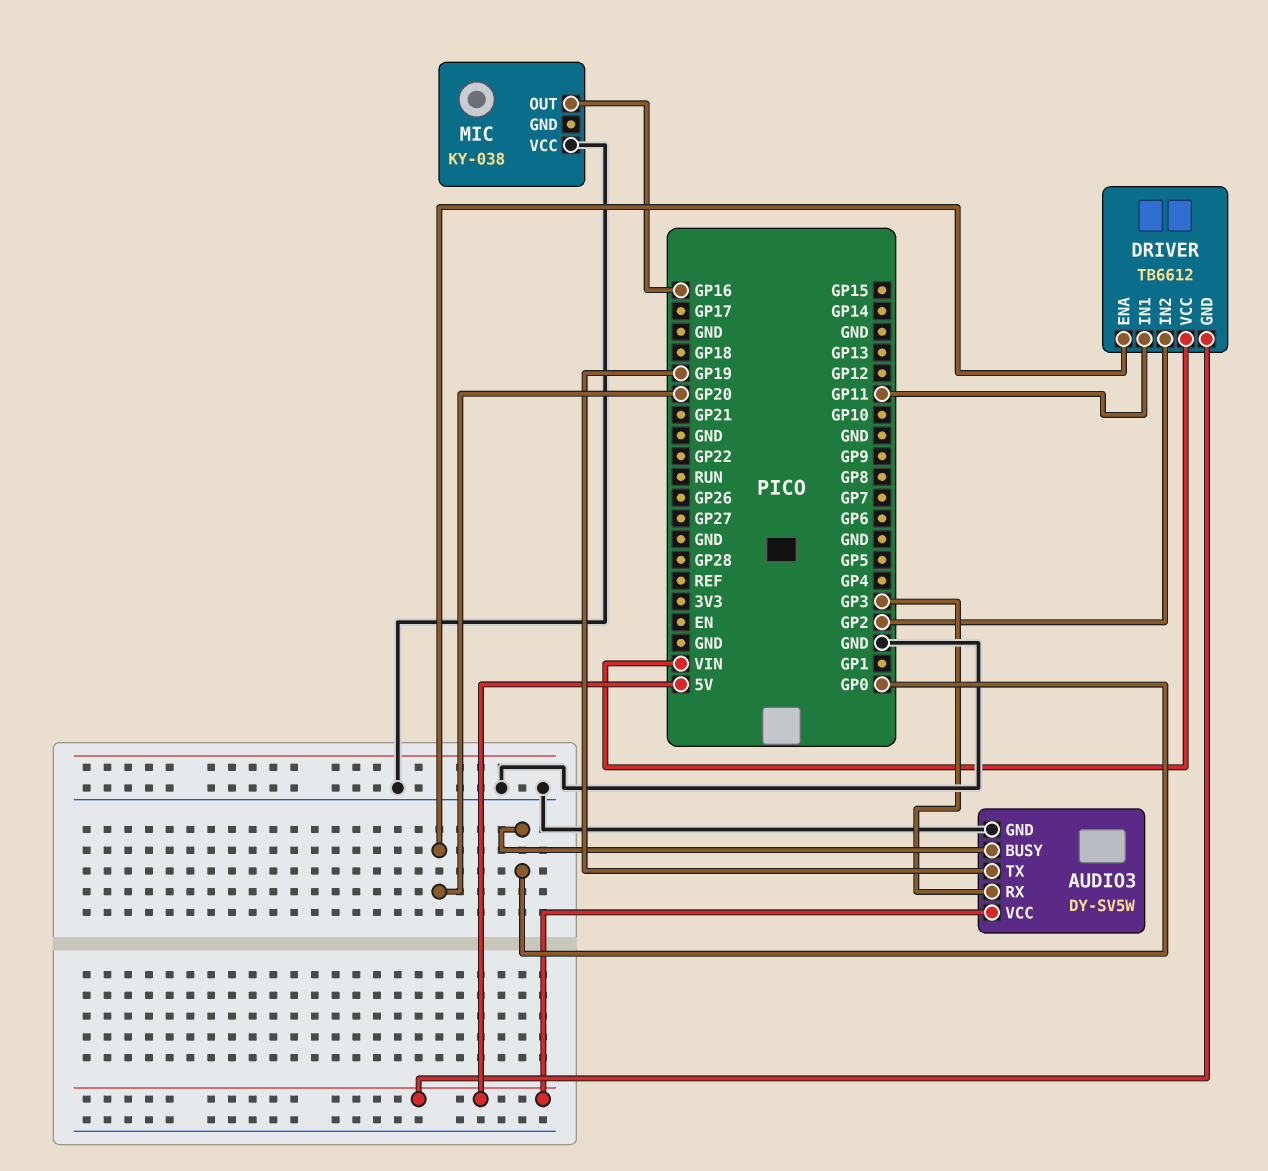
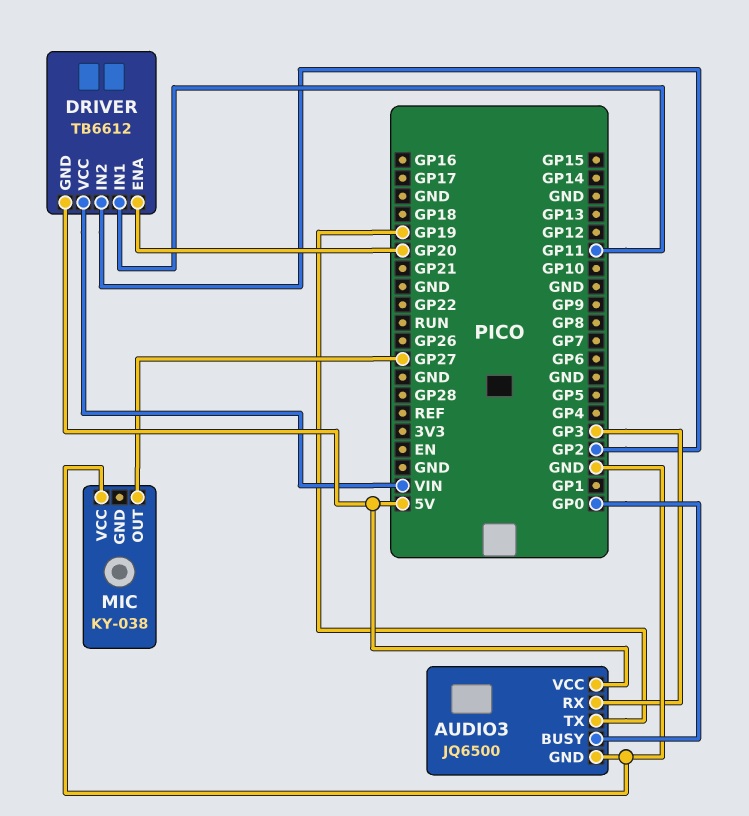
AUDIO3: DY-SV5W -> JQ6500
MIC pin OUT: GP16 -> GP27

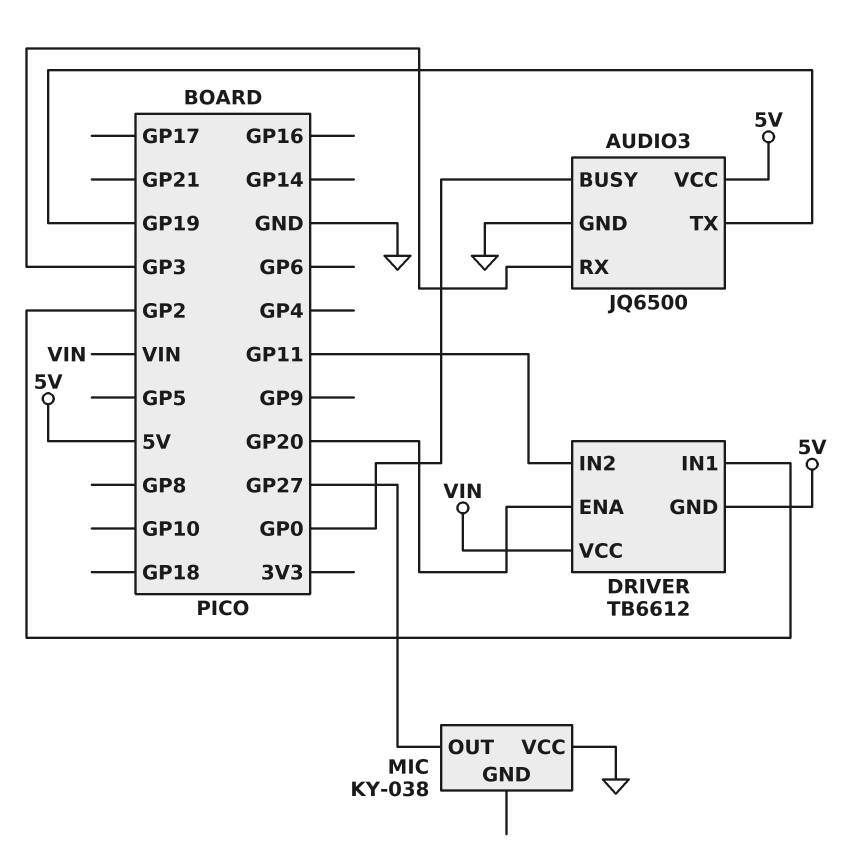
DRIVER pin IN1: GP11 -> GP2
DRIVER pin IN2: GP2 -> GP11

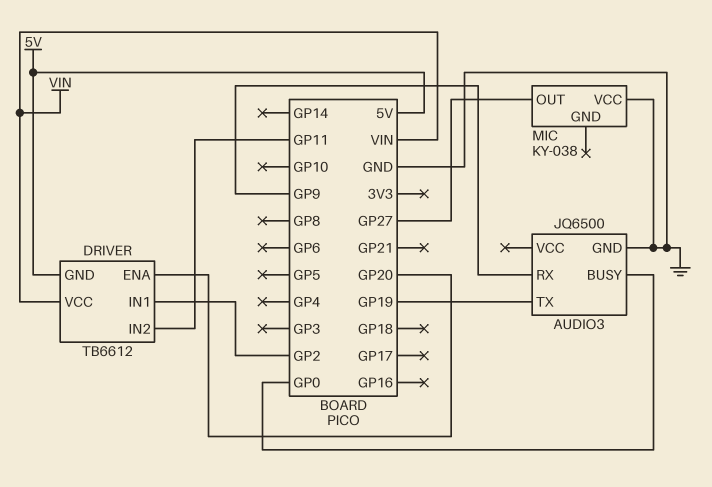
AUDIO3 pin RX: GP3 -> GP9
AUDIO3 pin VCC: 5V -> none

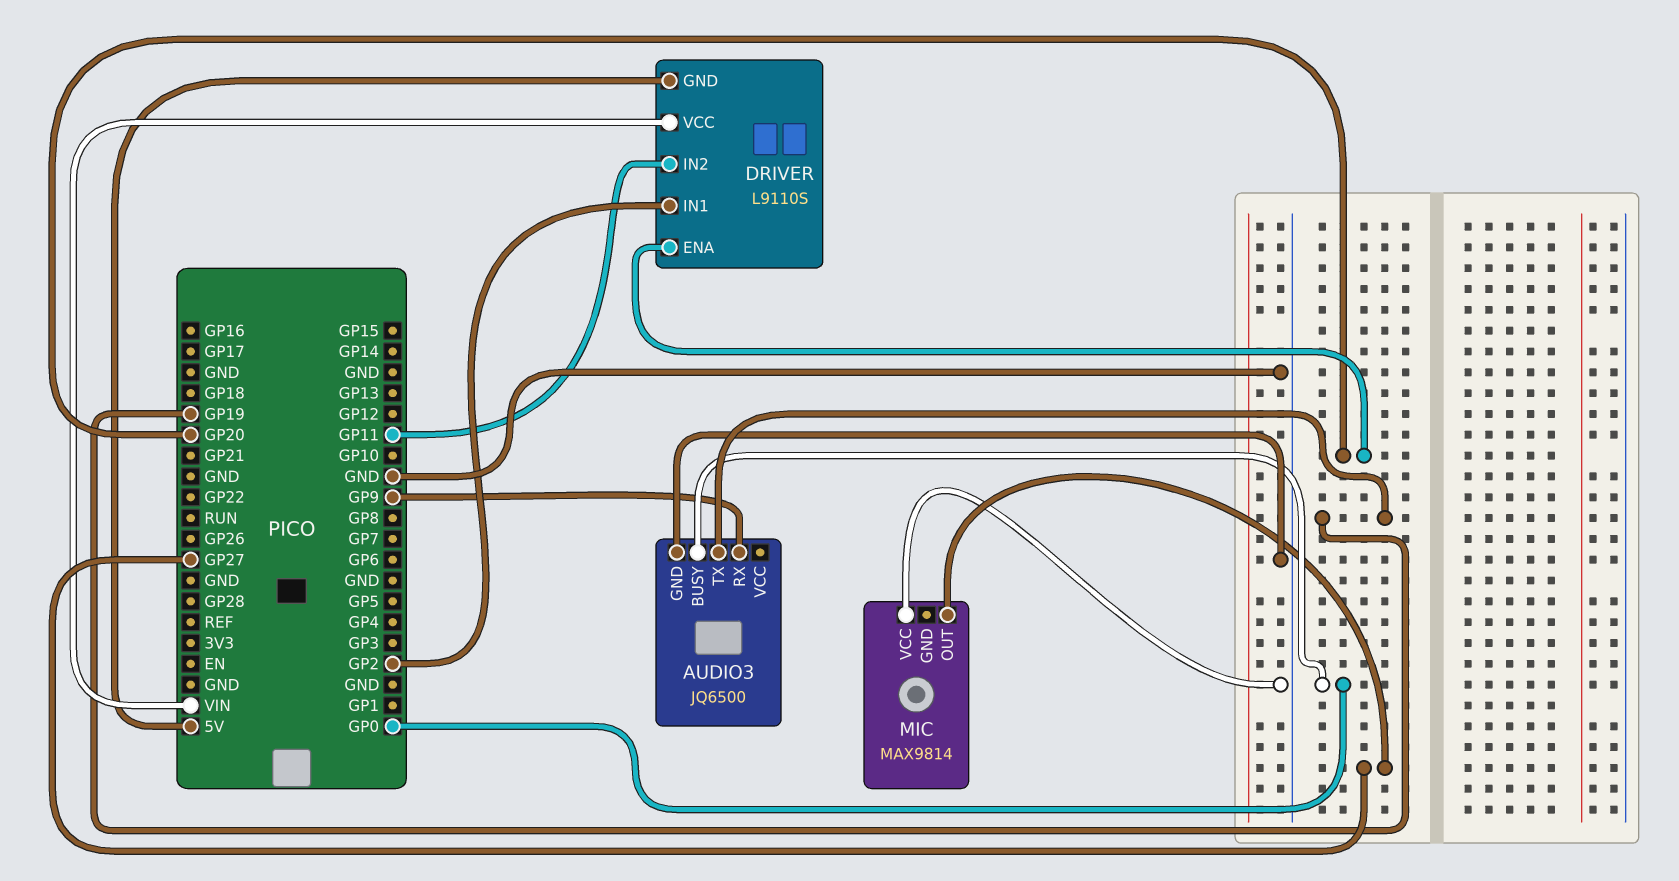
DRIVER: TB6612 -> L9110S
MIC: KY-038 -> MAX9814

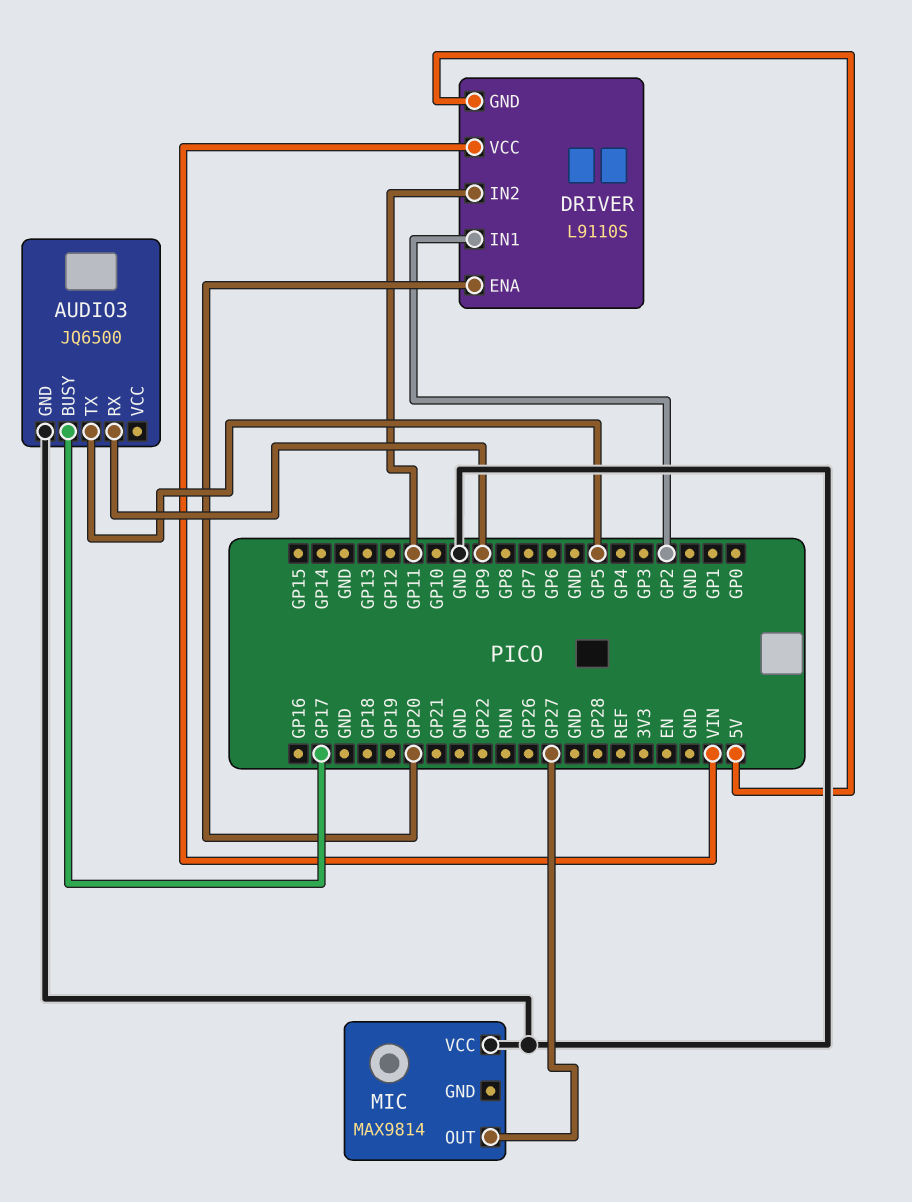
AUDIO3 pin BUSY: GP0 -> GP17
AUDIO3 pin TX: GP19 -> GP5

